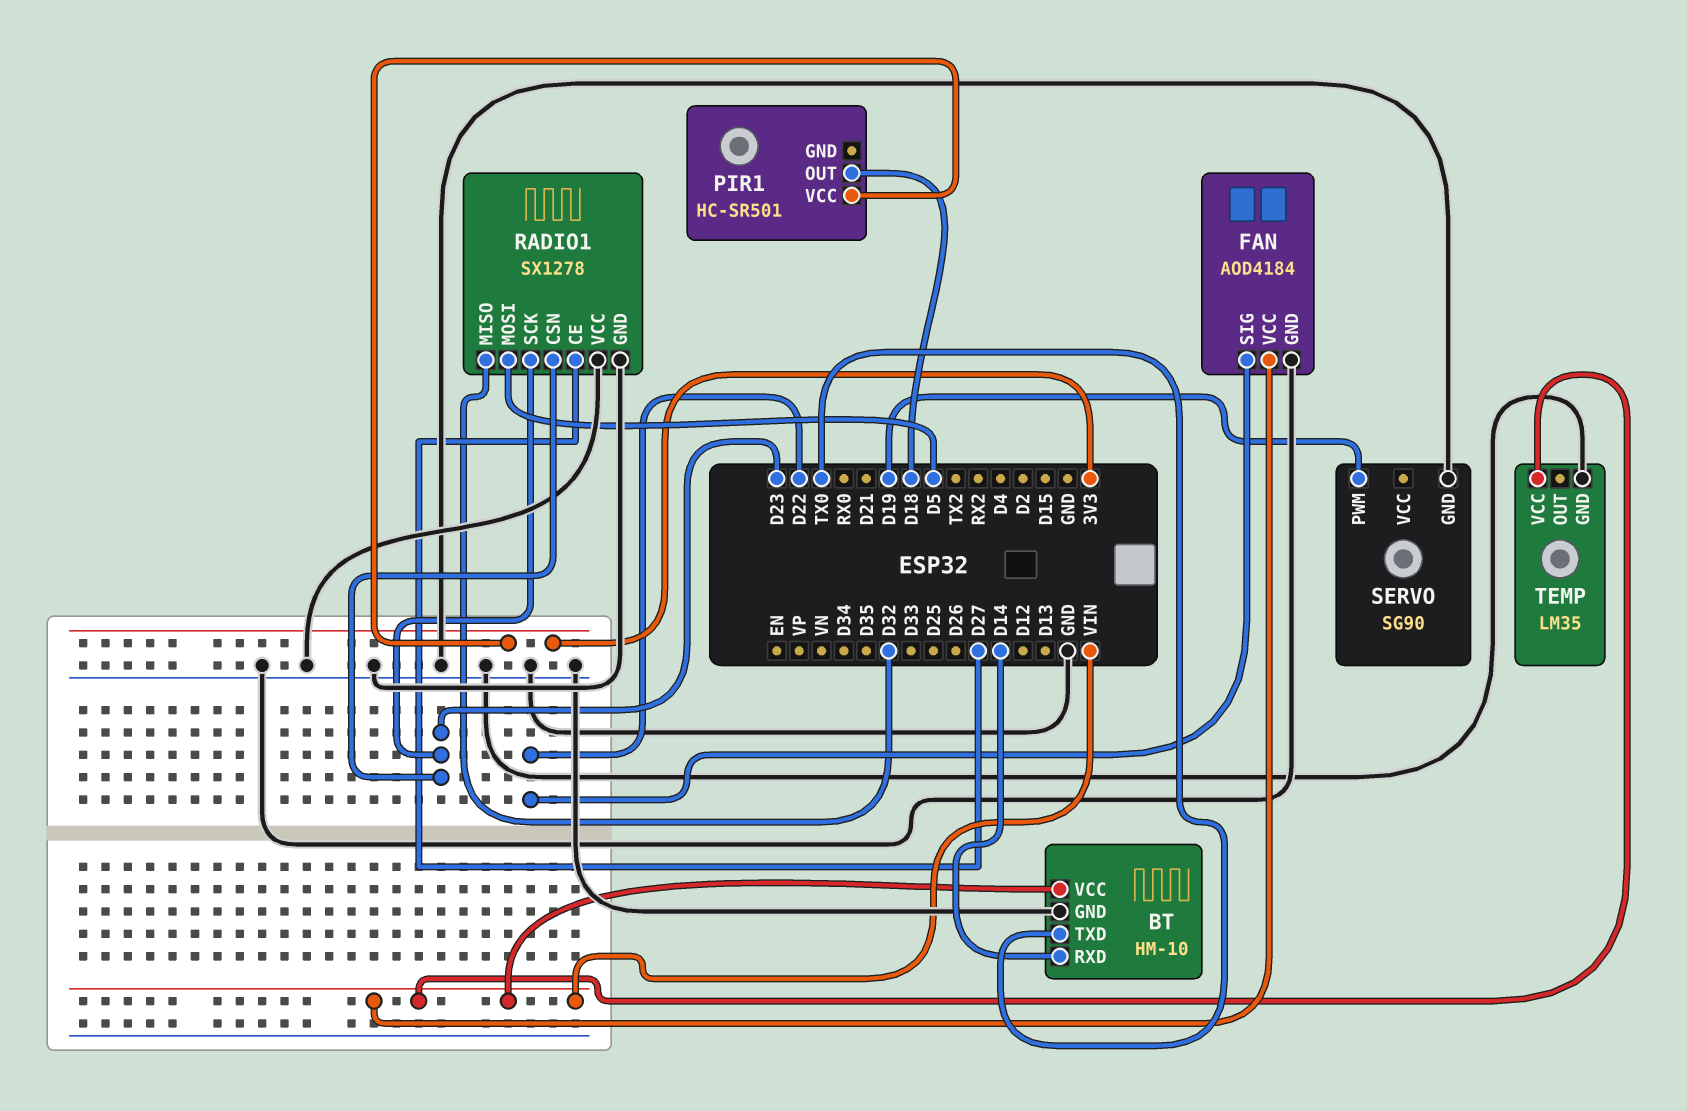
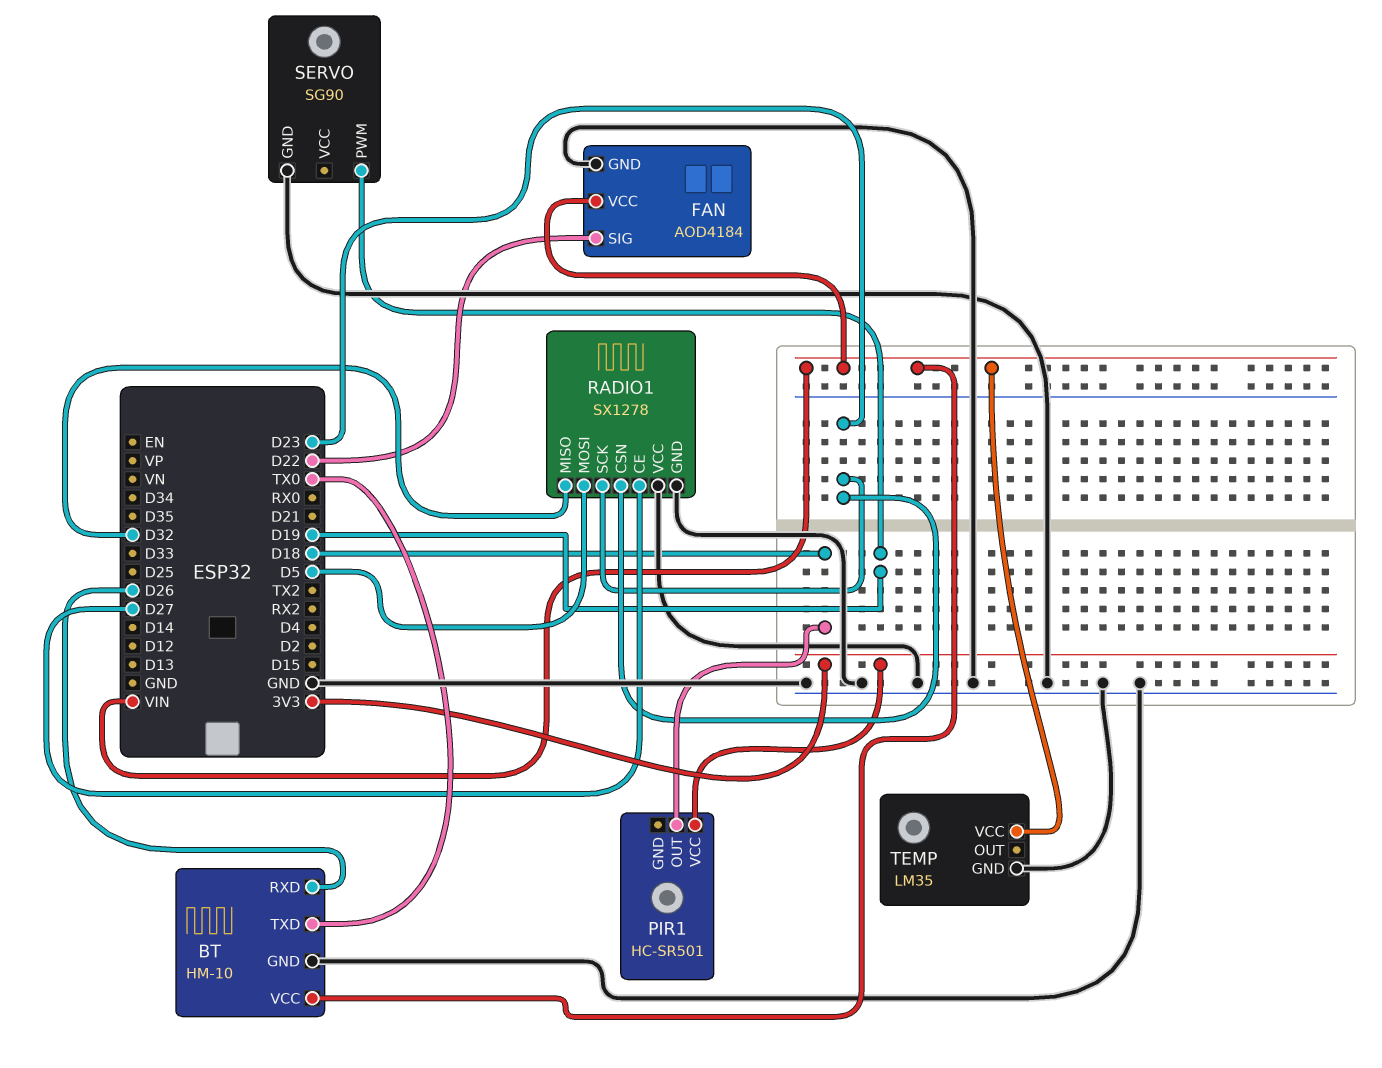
BT pin RXD: D14 -> D26

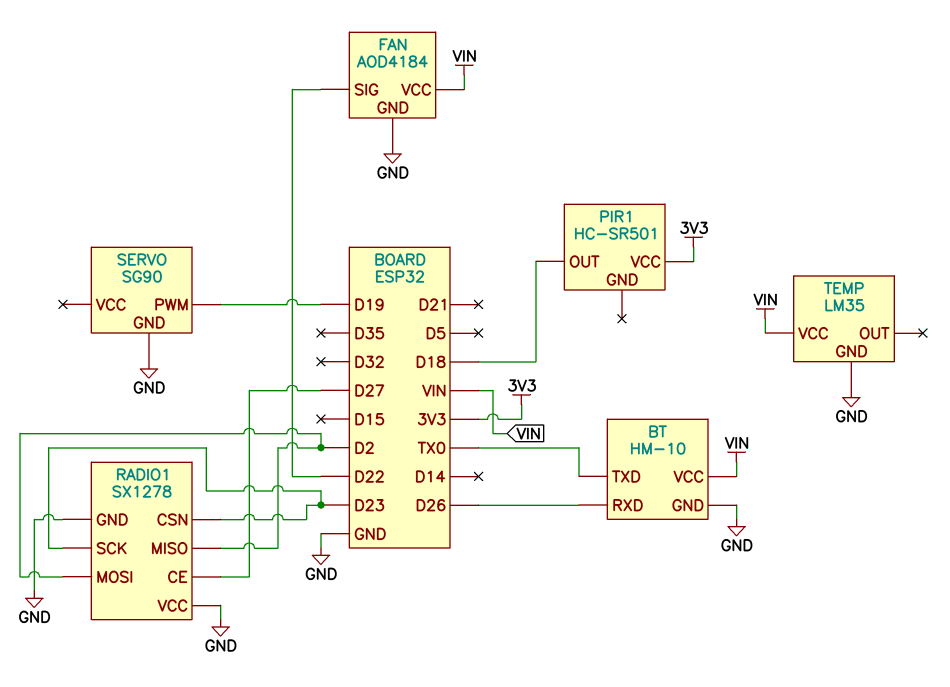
RADIO1 pin MISO: D32 -> D2
RADIO1 pin MOSI: D5 -> D2

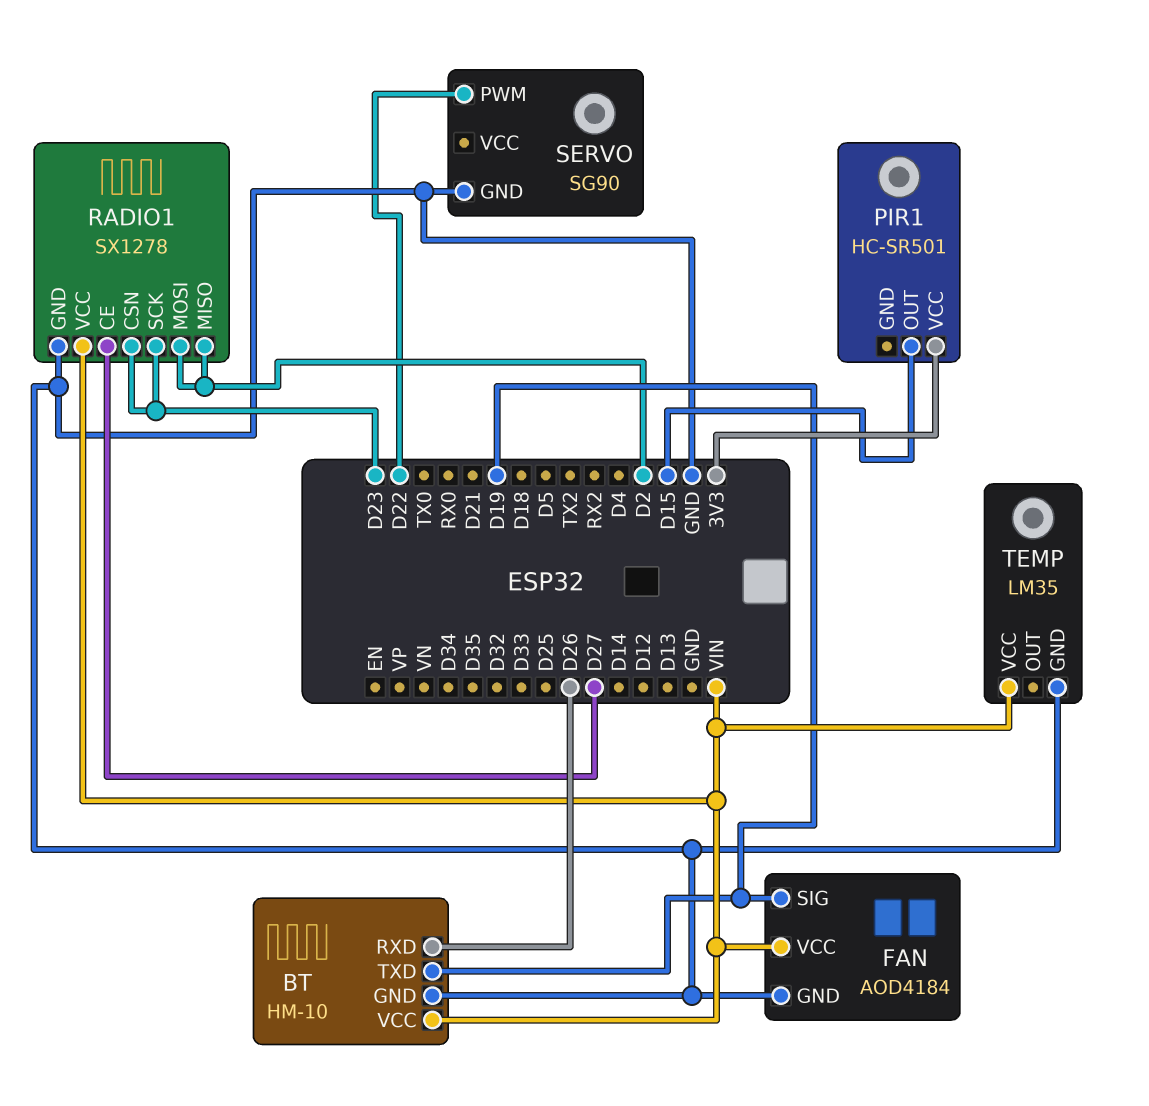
BT pin TXD: TX0 -> D19
FAN pin SIG: D22 -> D19
PIR1 pin OUT: D18 -> D15
RADIO1 pin VCC: GND -> VIN
SERVO pin PWM: D19 -> D22

